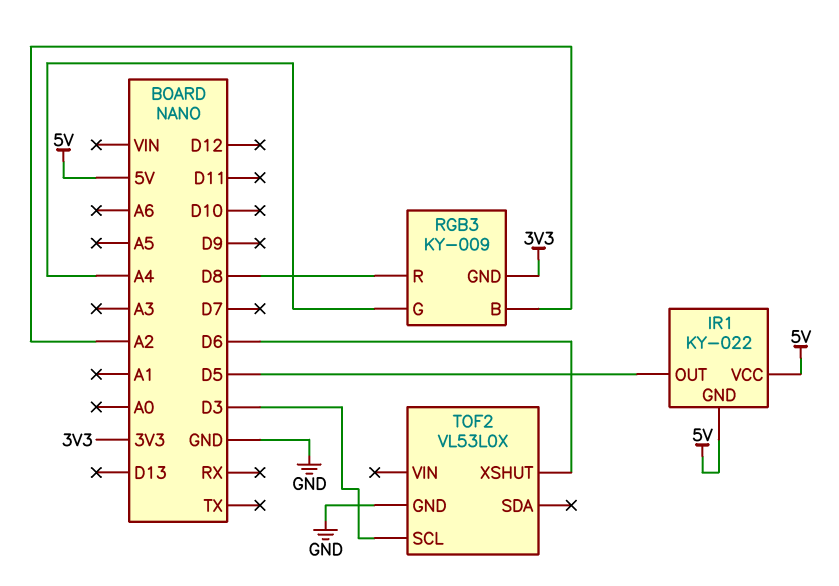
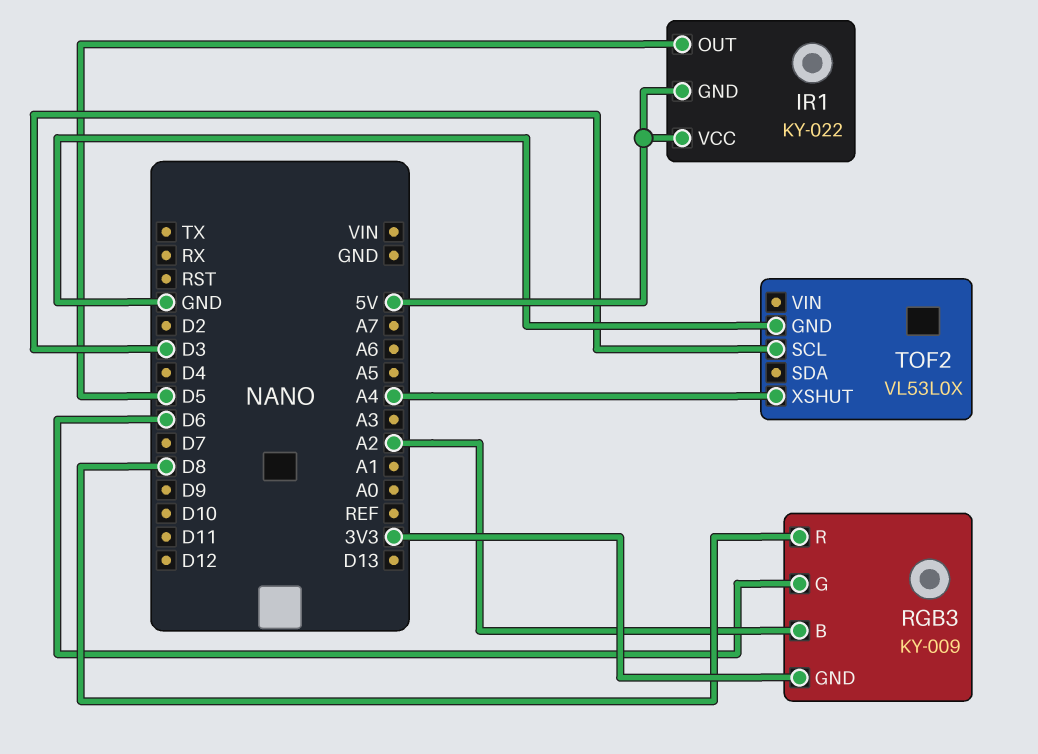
RGB3 pin G: A4 -> D6
TOF2 pin XSHUT: D6 -> A4

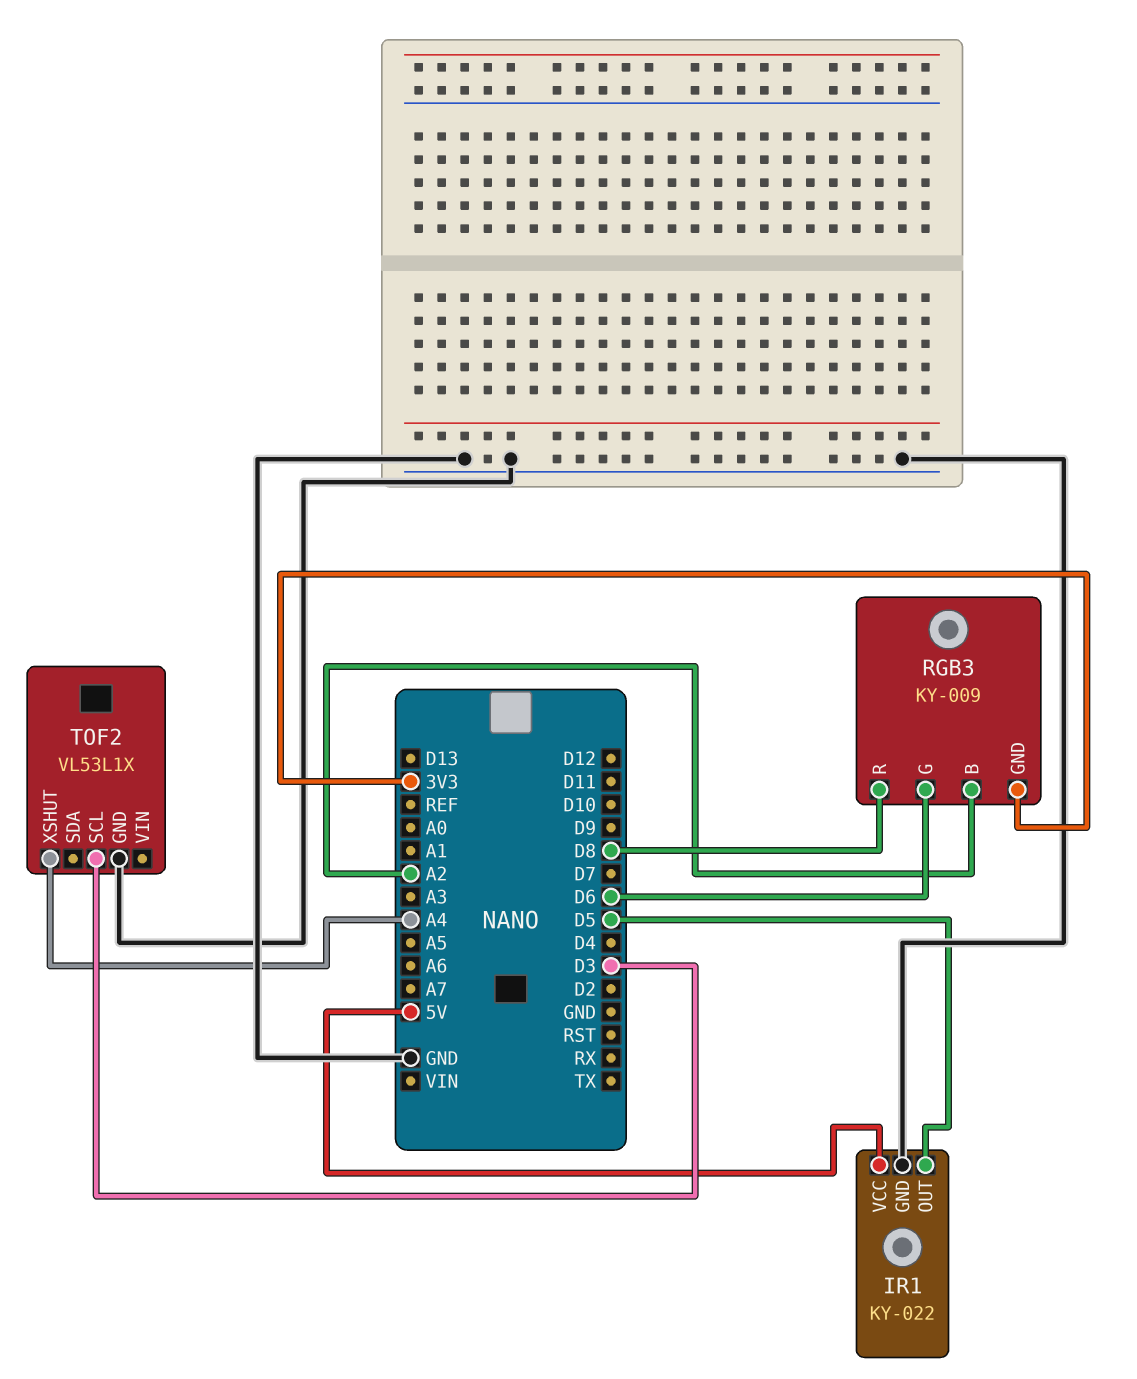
IR1 pin GND: 5V -> GND
TOF2: VL53L0X -> VL53L1X

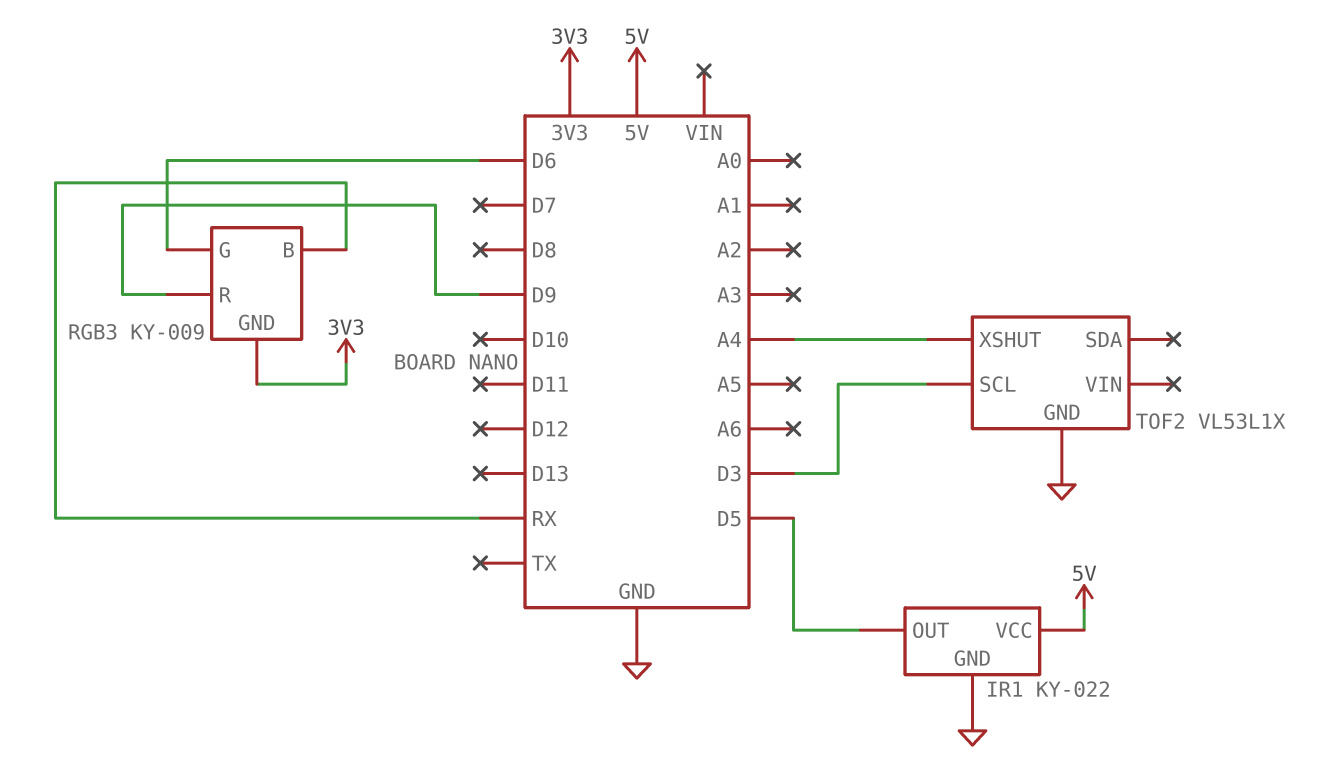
RGB3 pin B: A2 -> RX
RGB3 pin R: D8 -> D9

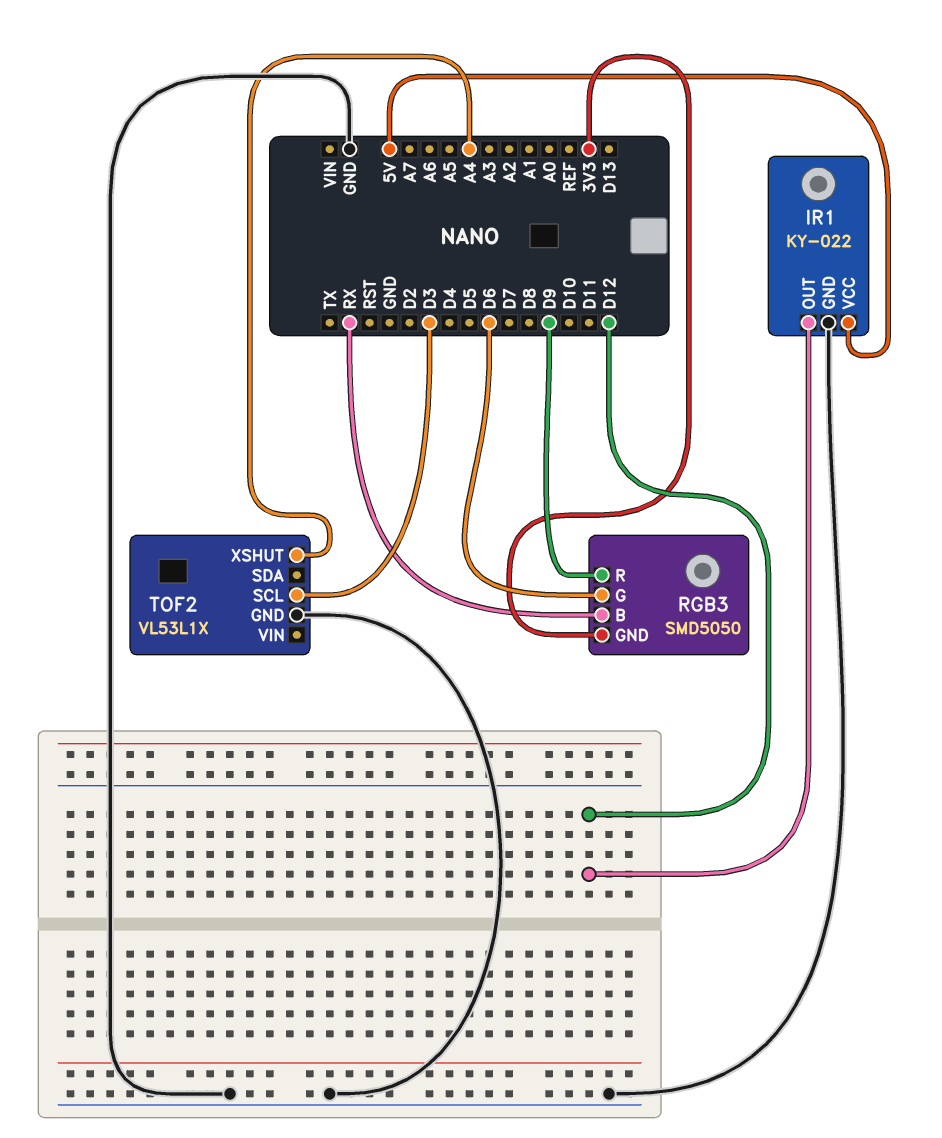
IR1 pin OUT: D5 -> D12
RGB3: KY-009 -> SMD5050

